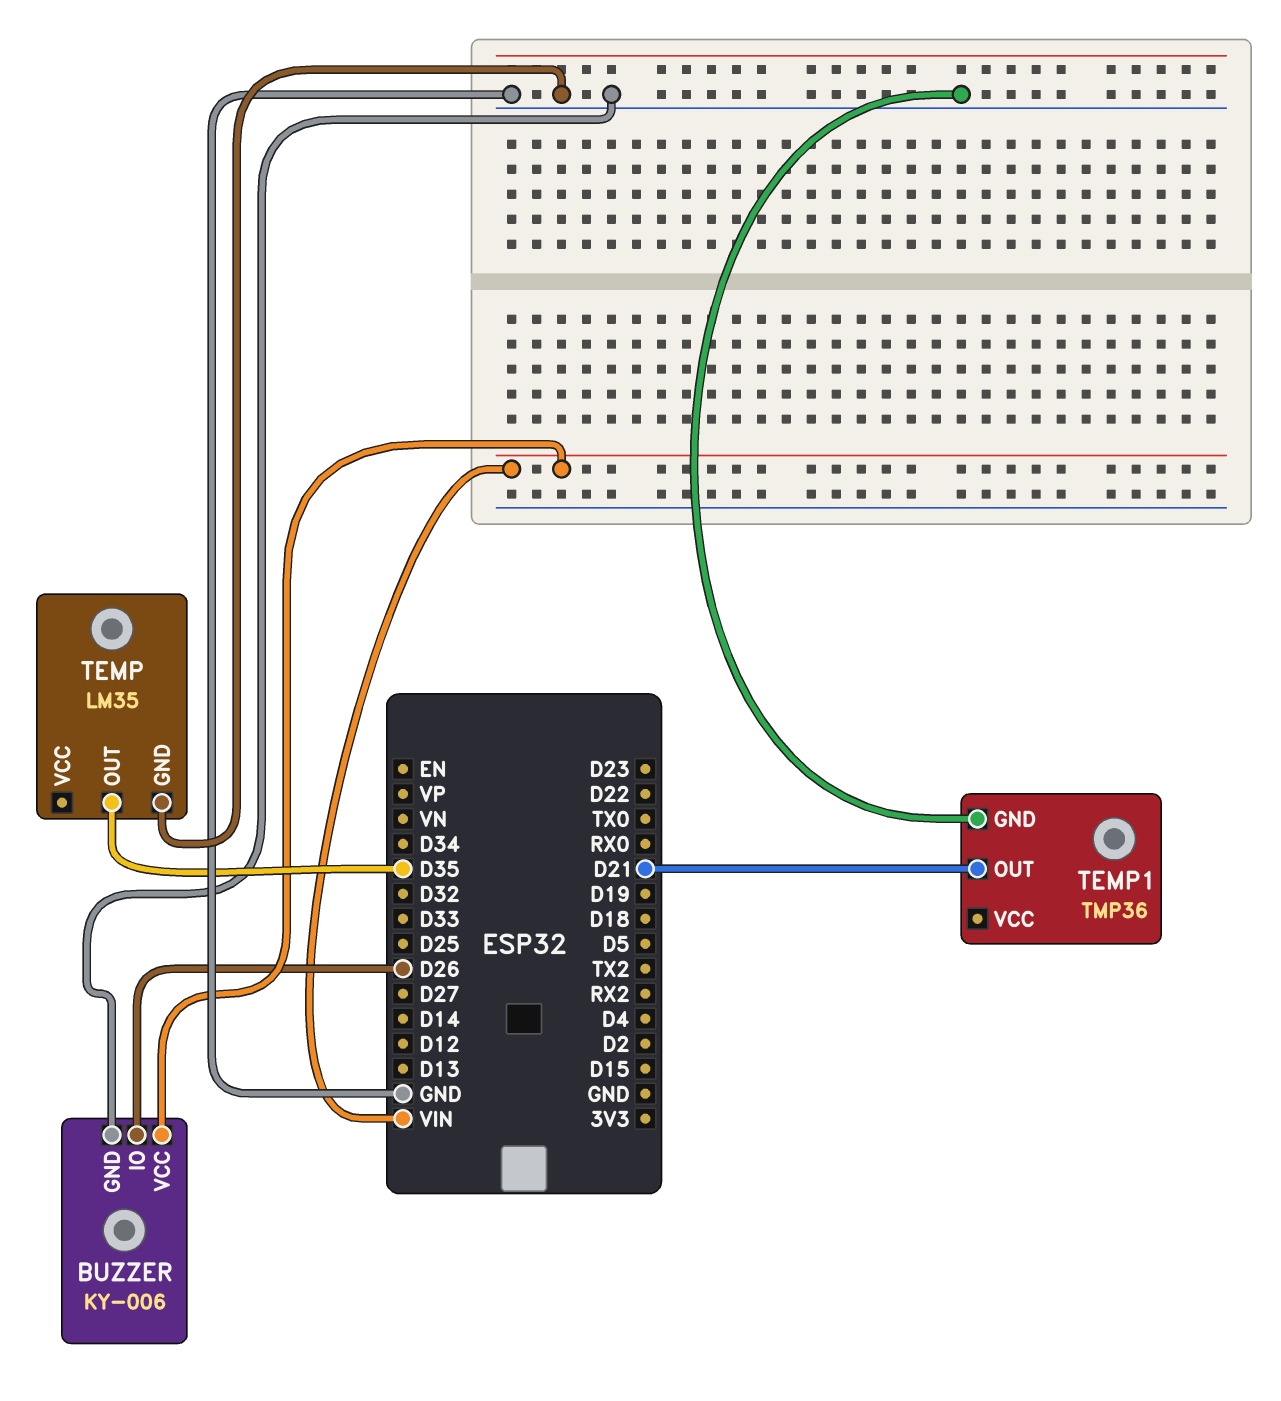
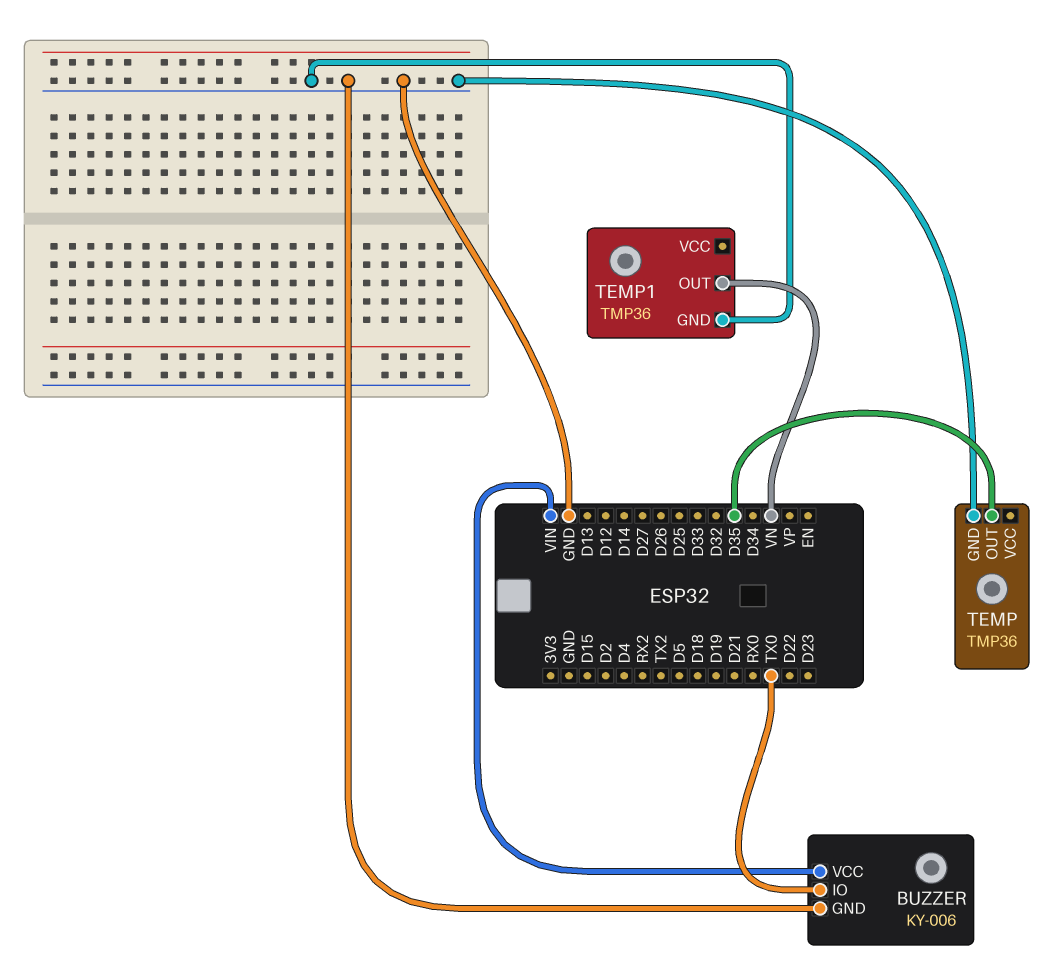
BUZZER pin IO: D26 -> TX0
TEMP: LM35 -> TMP36
TEMP1 pin OUT: D21 -> VN

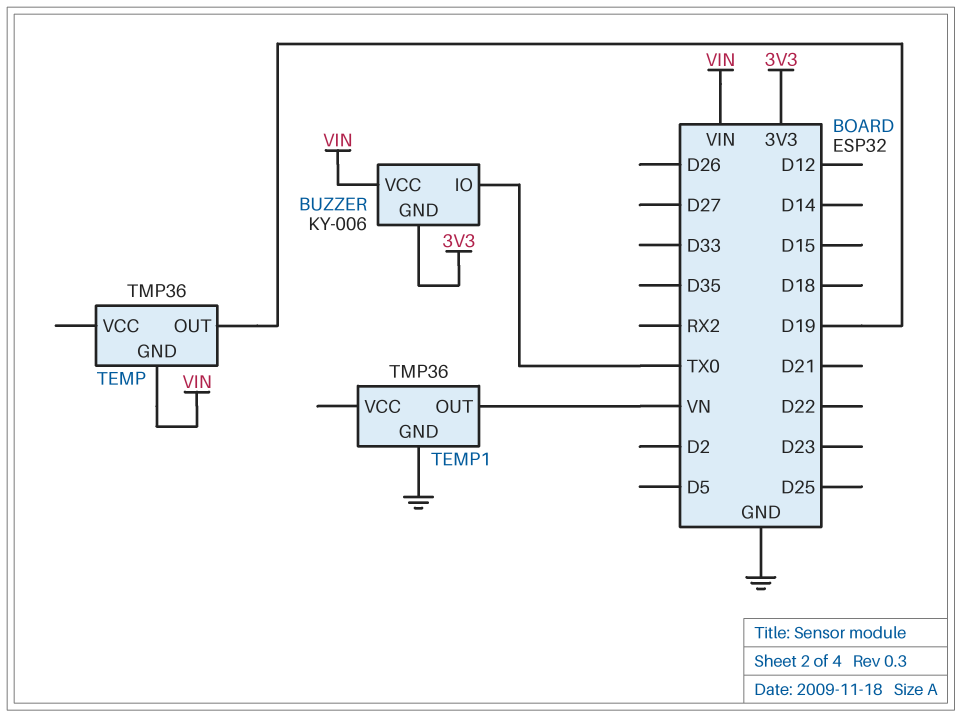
BUZZER pin GND: GND -> 3V3
TEMP pin GND: GND -> VIN
TEMP pin OUT: D35 -> D19

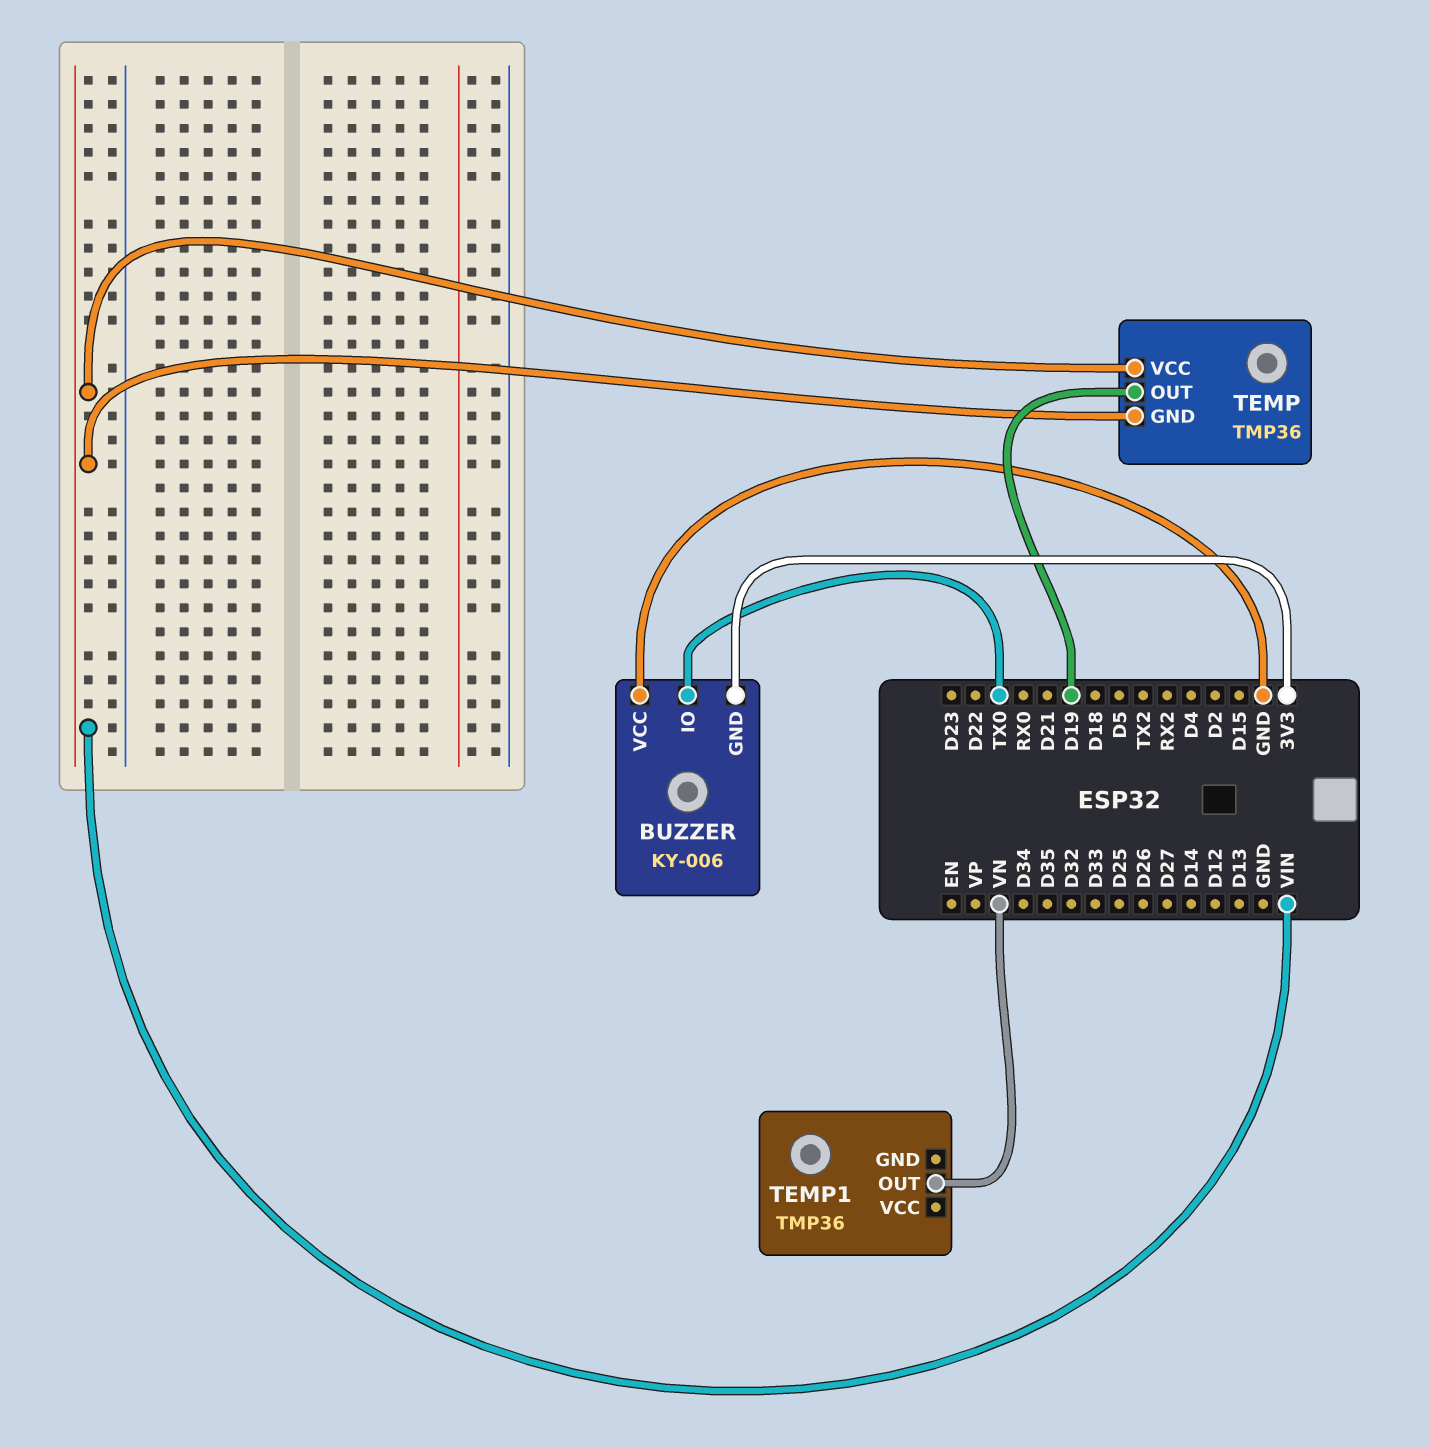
BUZZER pin VCC: VIN -> GND
TEMP pin VCC: none -> VIN
TEMP1 pin GND: GND -> none

